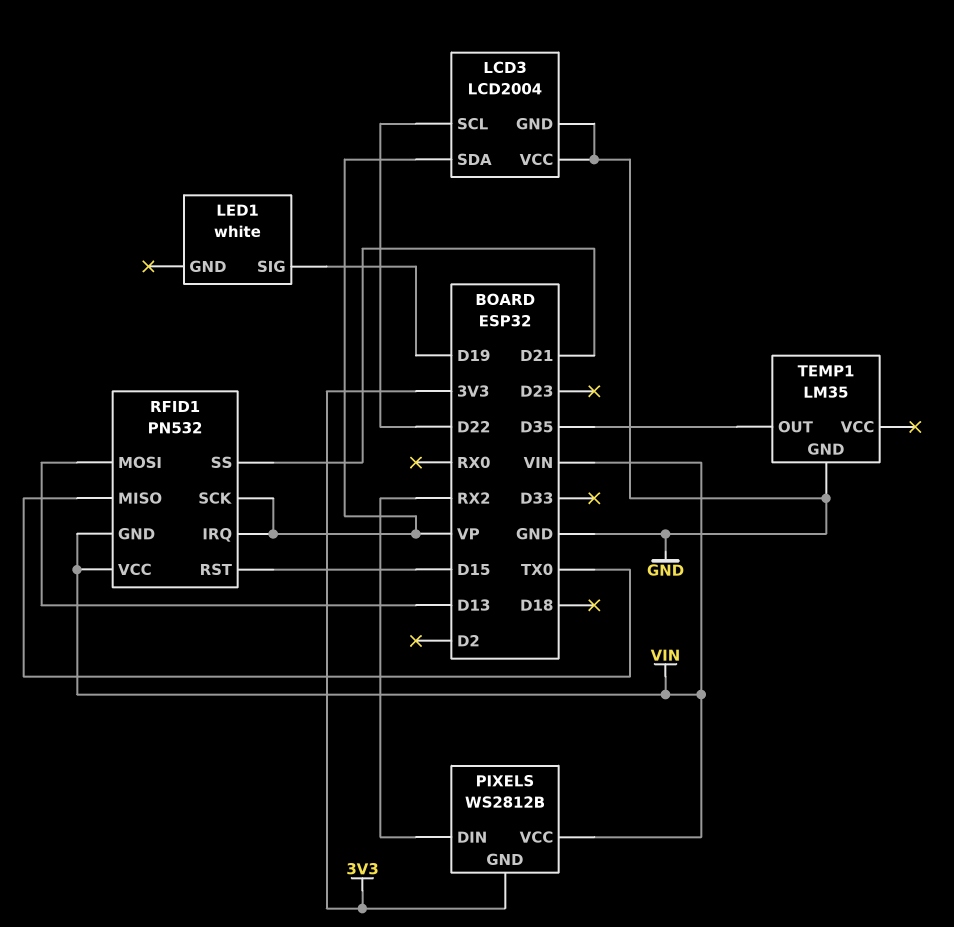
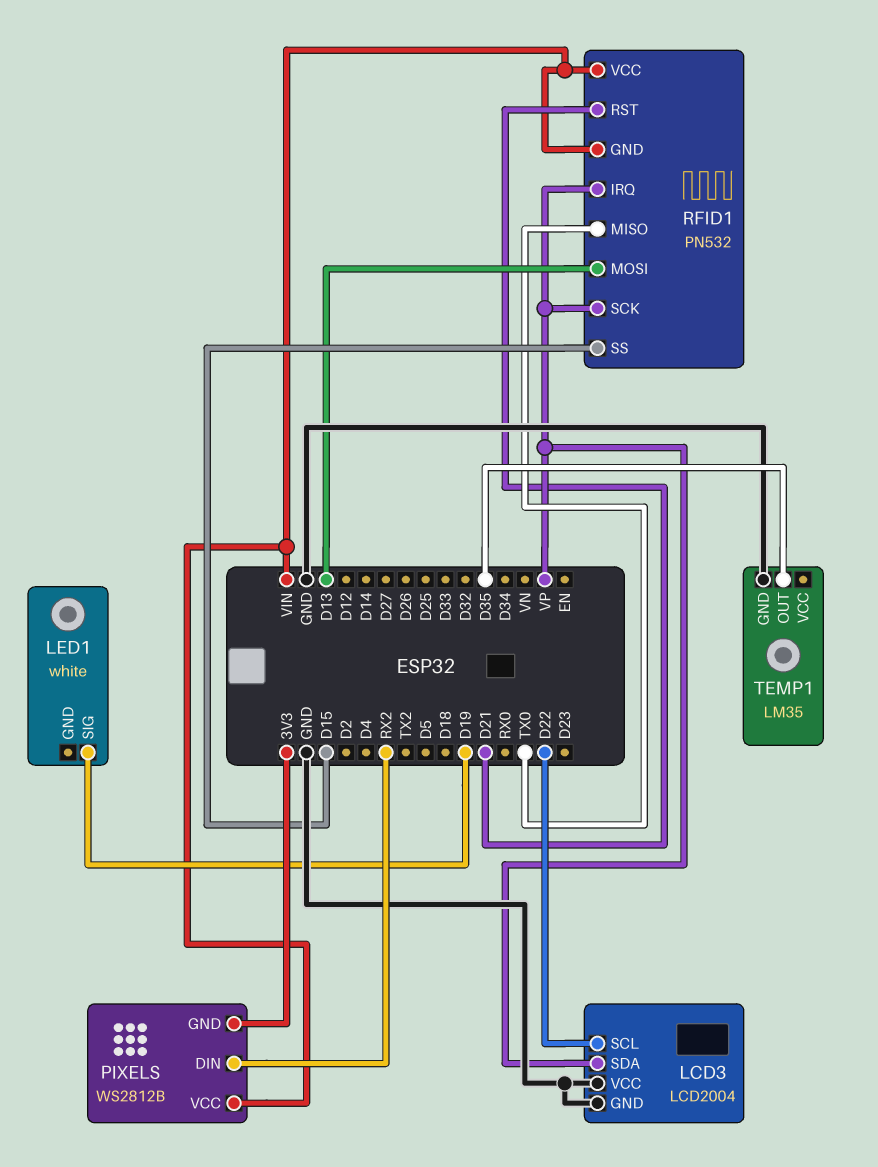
RFID1 pin RST: D15 -> D21
RFID1 pin SS: D21 -> D15

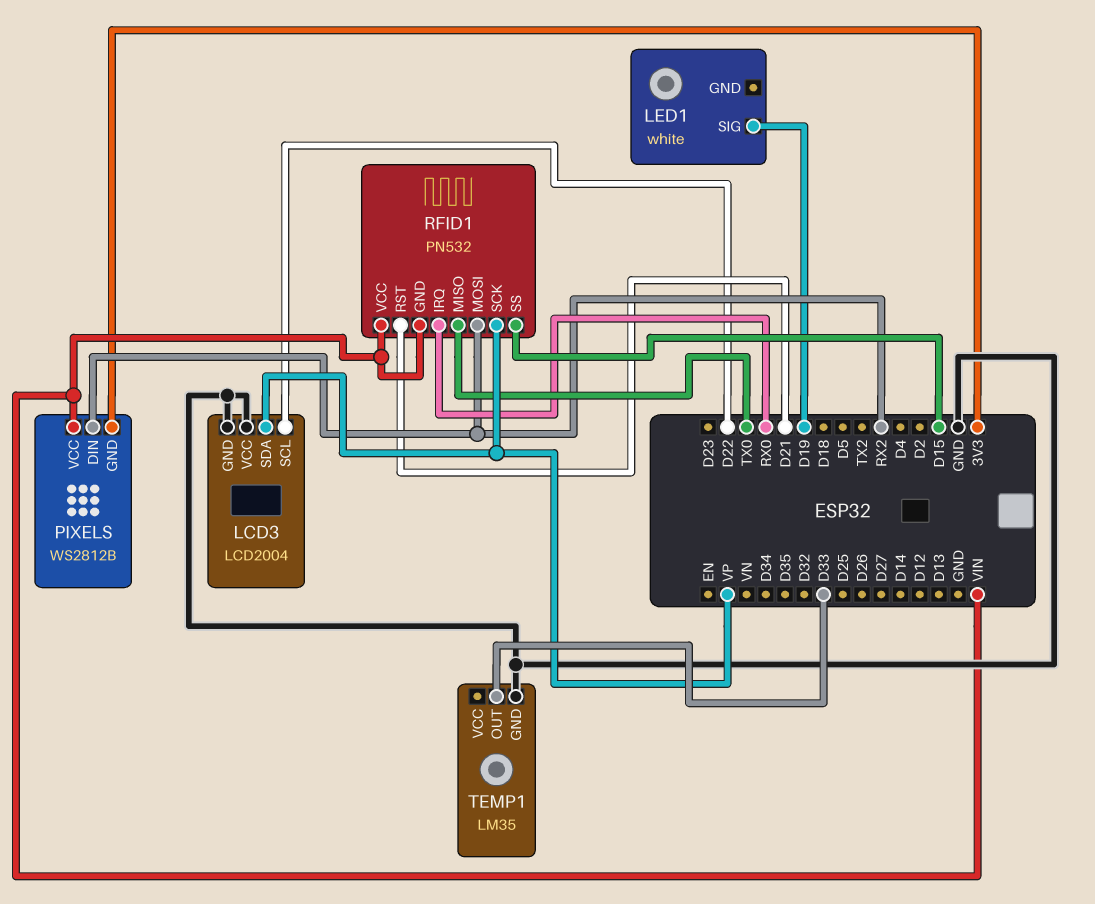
RFID1 pin IRQ: VP -> RX0
RFID1 pin MOSI: D13 -> RX2
TEMP1 pin OUT: D35 -> D33

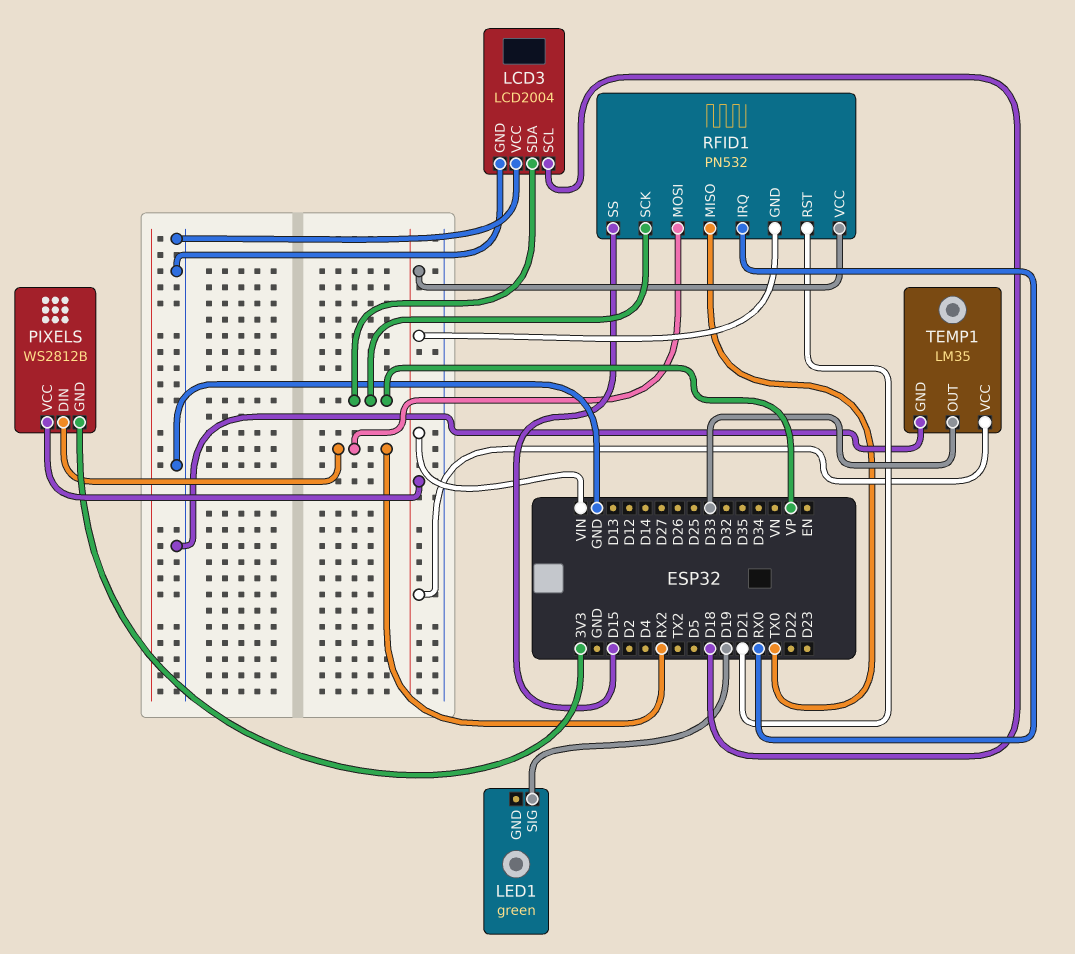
LCD3 pin SCL: D22 -> D18
LED1: white -> green
TEMP1 pin VCC: none -> VIN

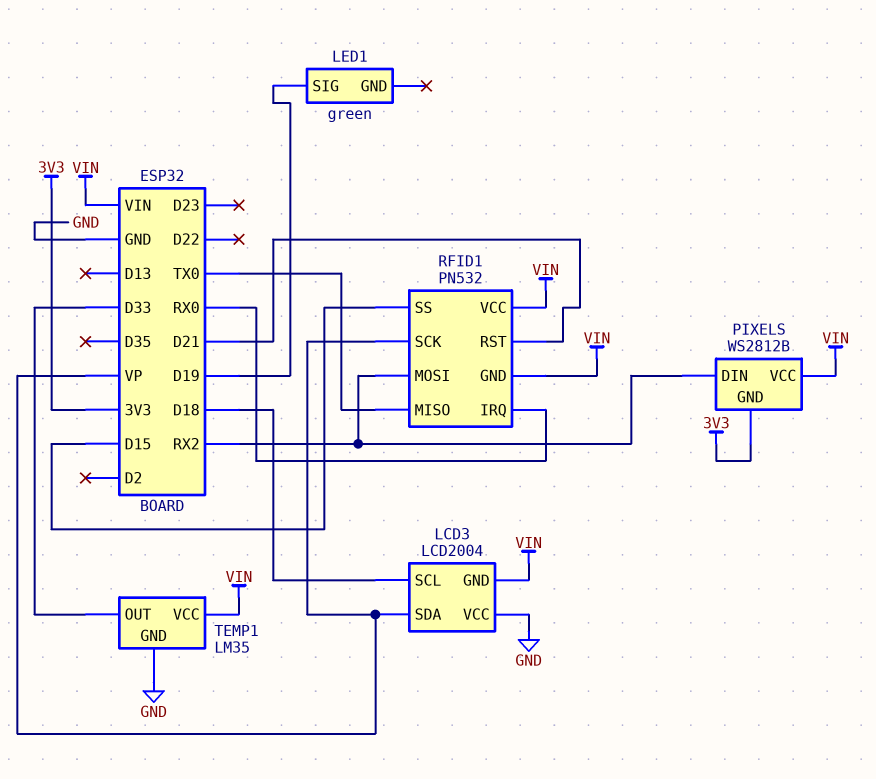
LCD3 pin GND: GND -> VIN

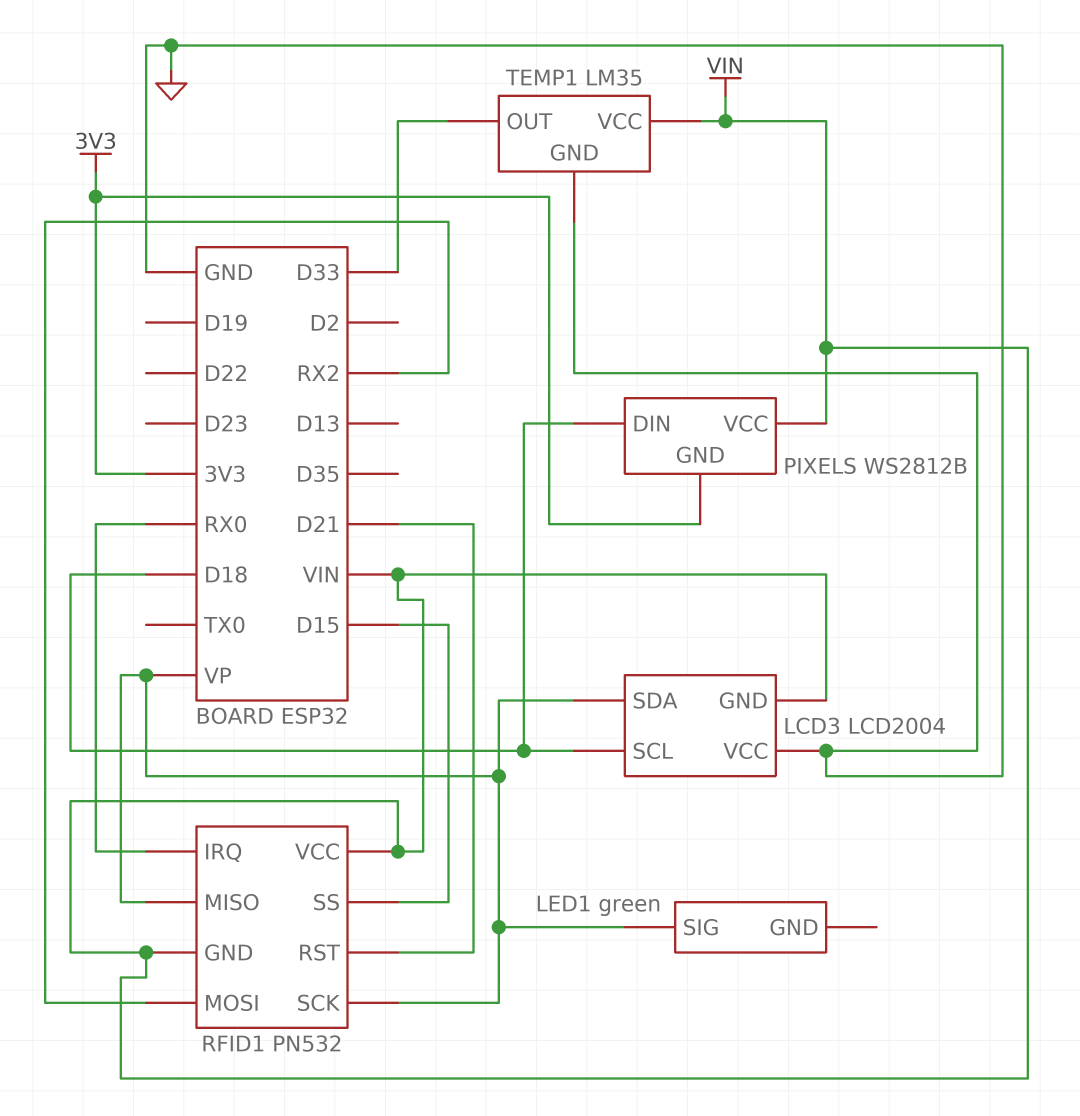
LED1 pin SIG: D19 -> VP
PIXELS pin DIN: RX2 -> D18
RFID1 pin MISO: TX0 -> VP

